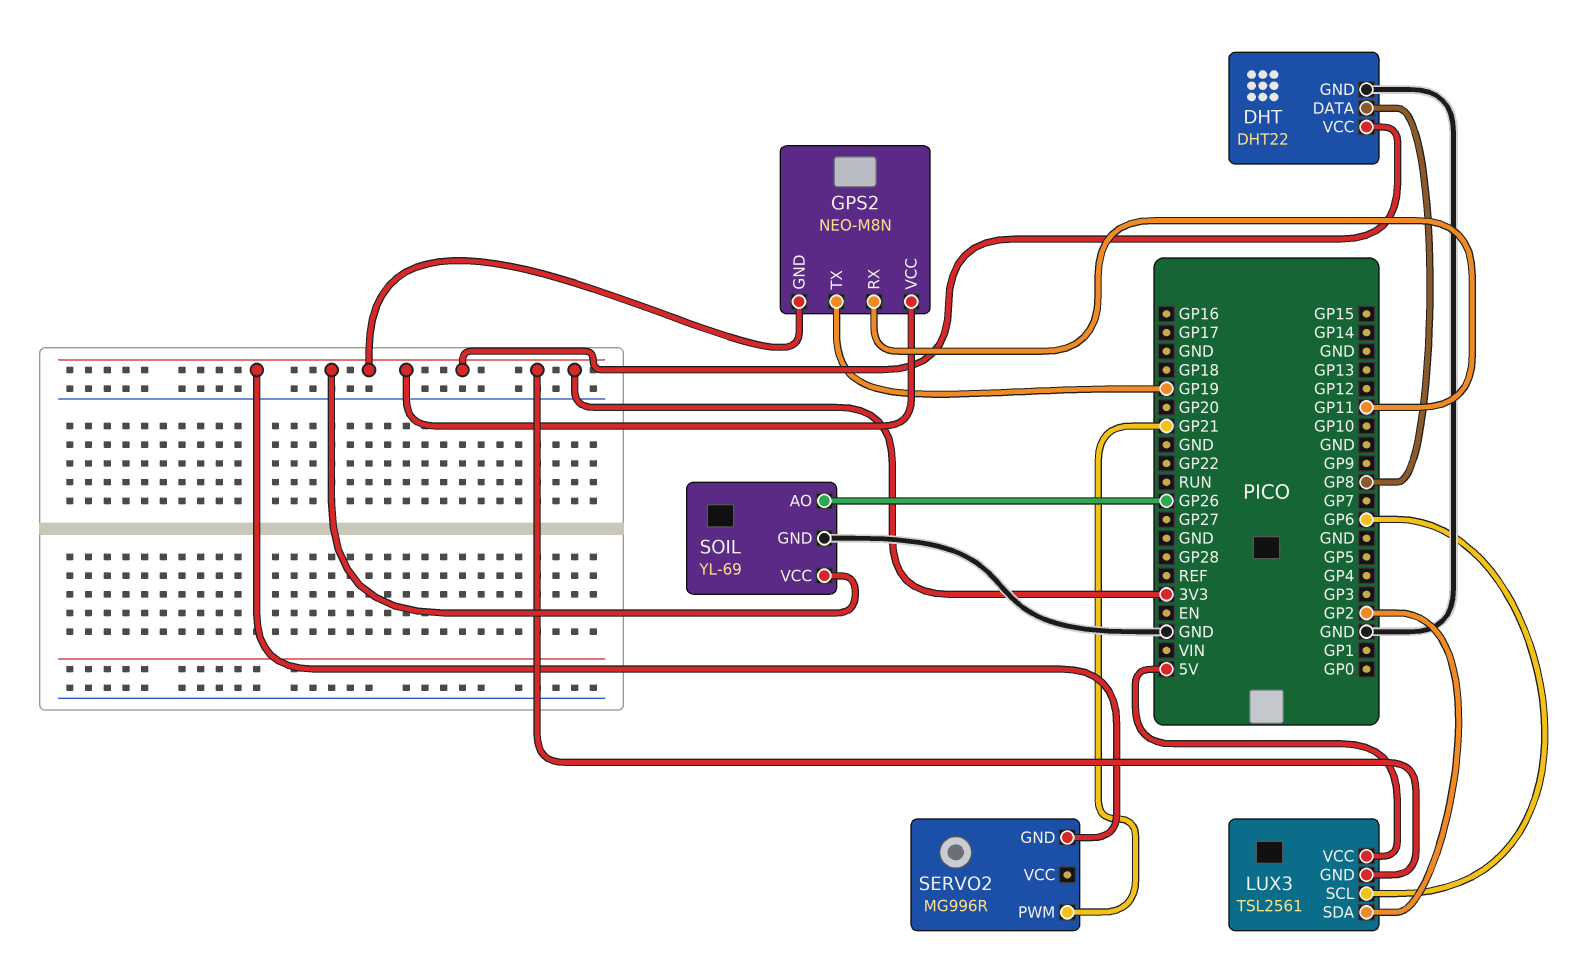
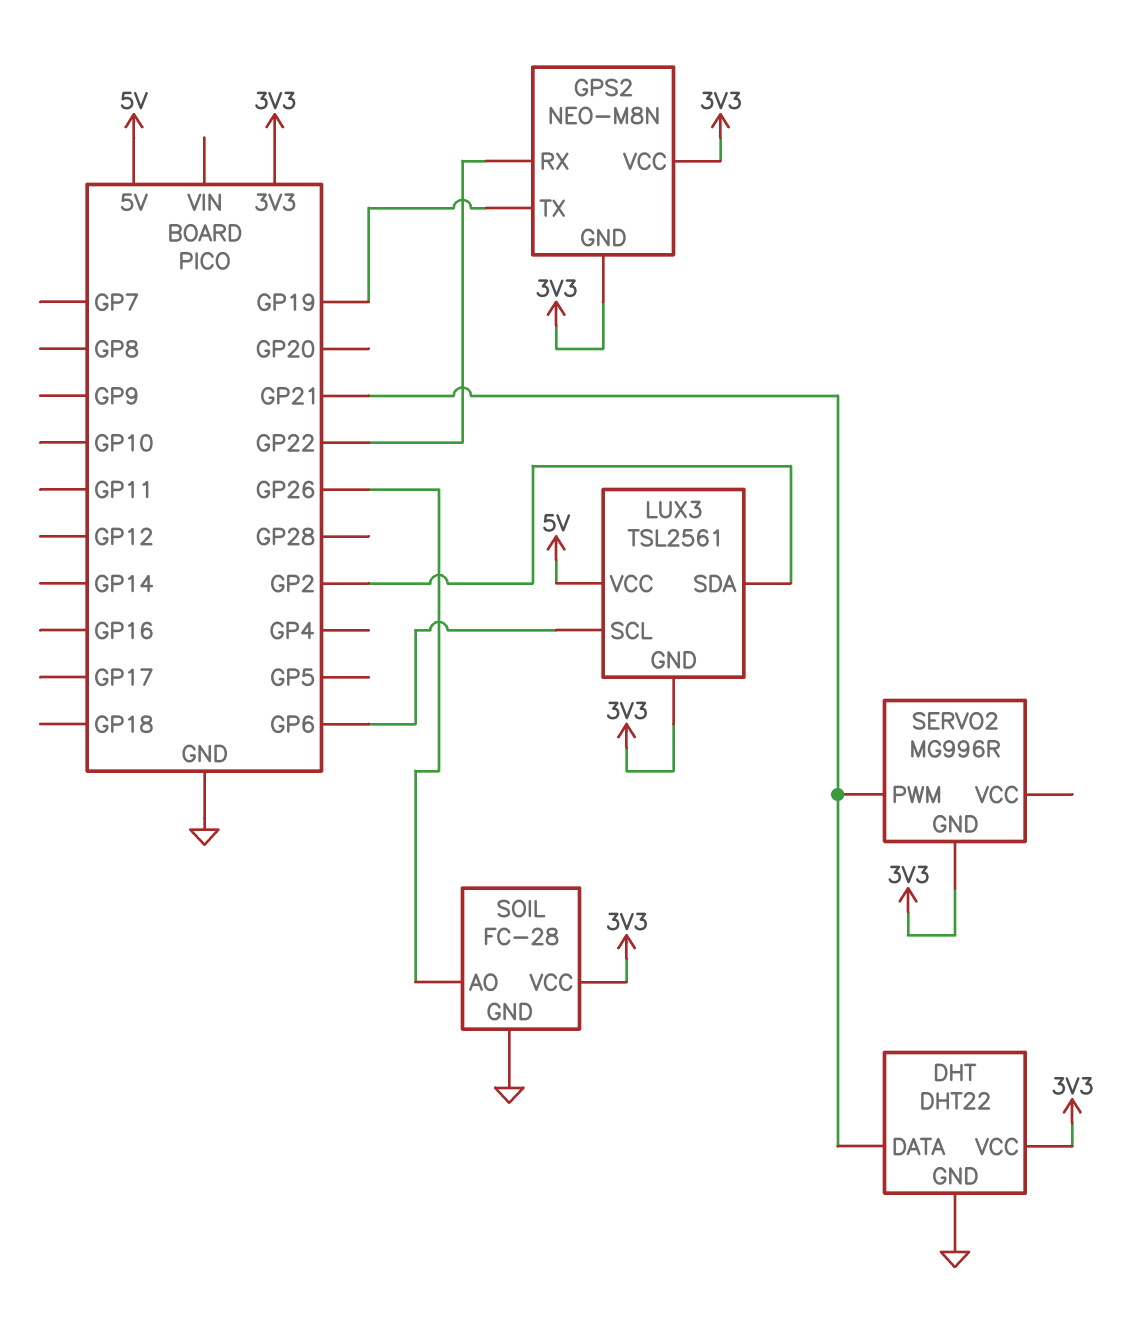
DHT pin DATA: GP8 -> GP21
GPS2 pin RX: GP11 -> GP22
SOIL: YL-69 -> FC-28

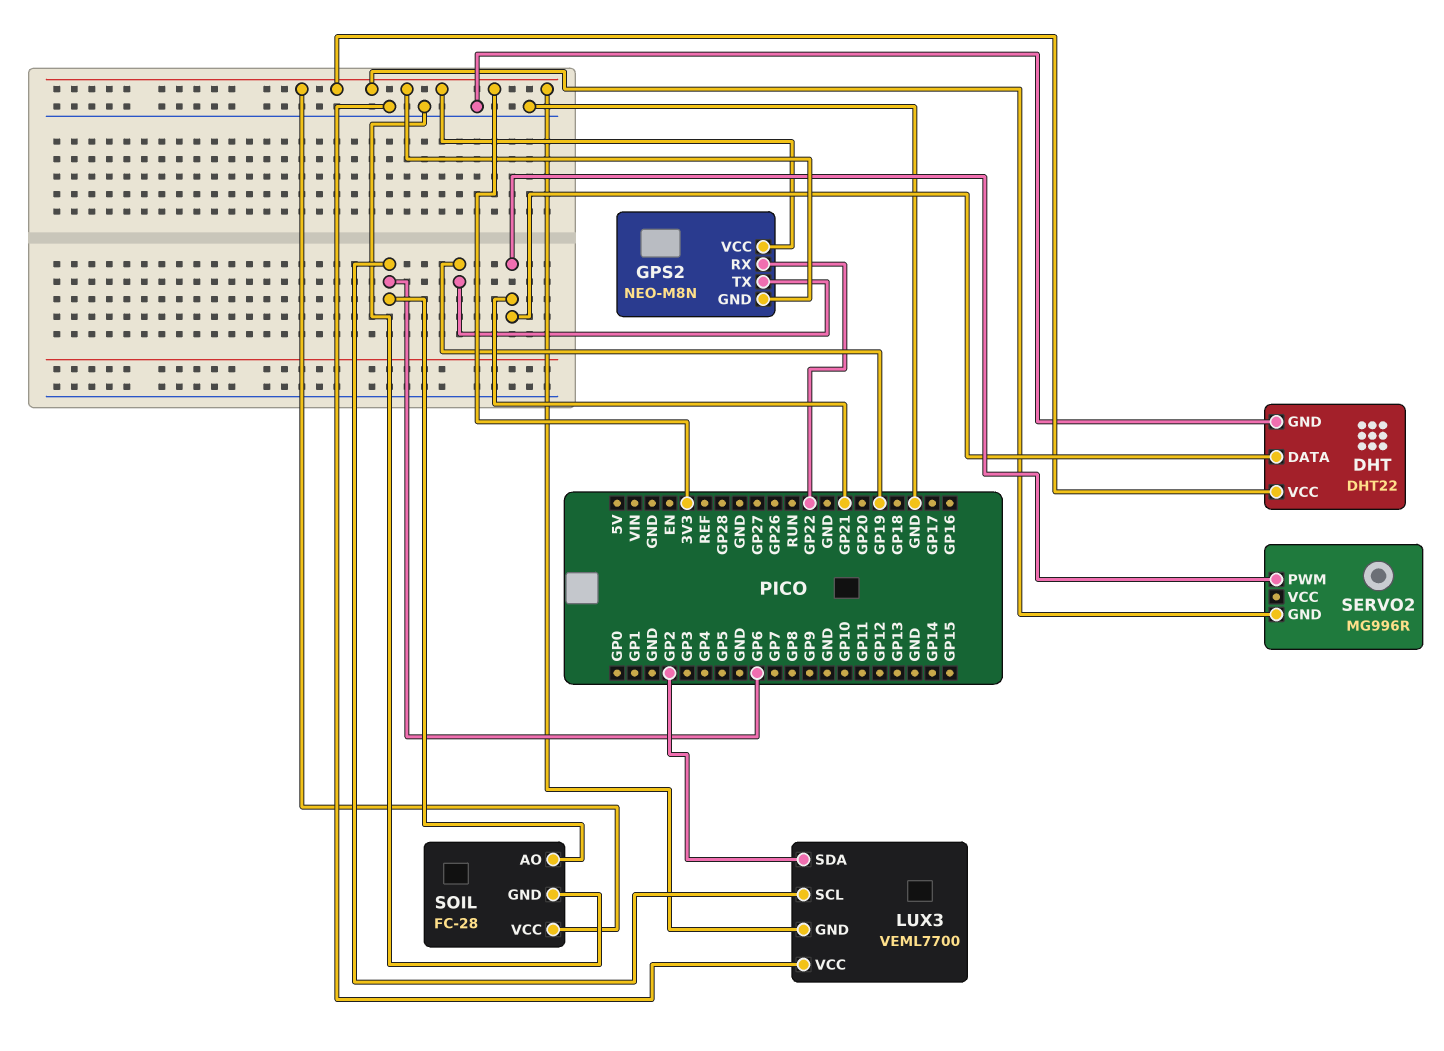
LUX3: TSL2561 -> VEML7700
LUX3 pin VCC: 5V -> GND
SOIL pin AO: GP26 -> GP6

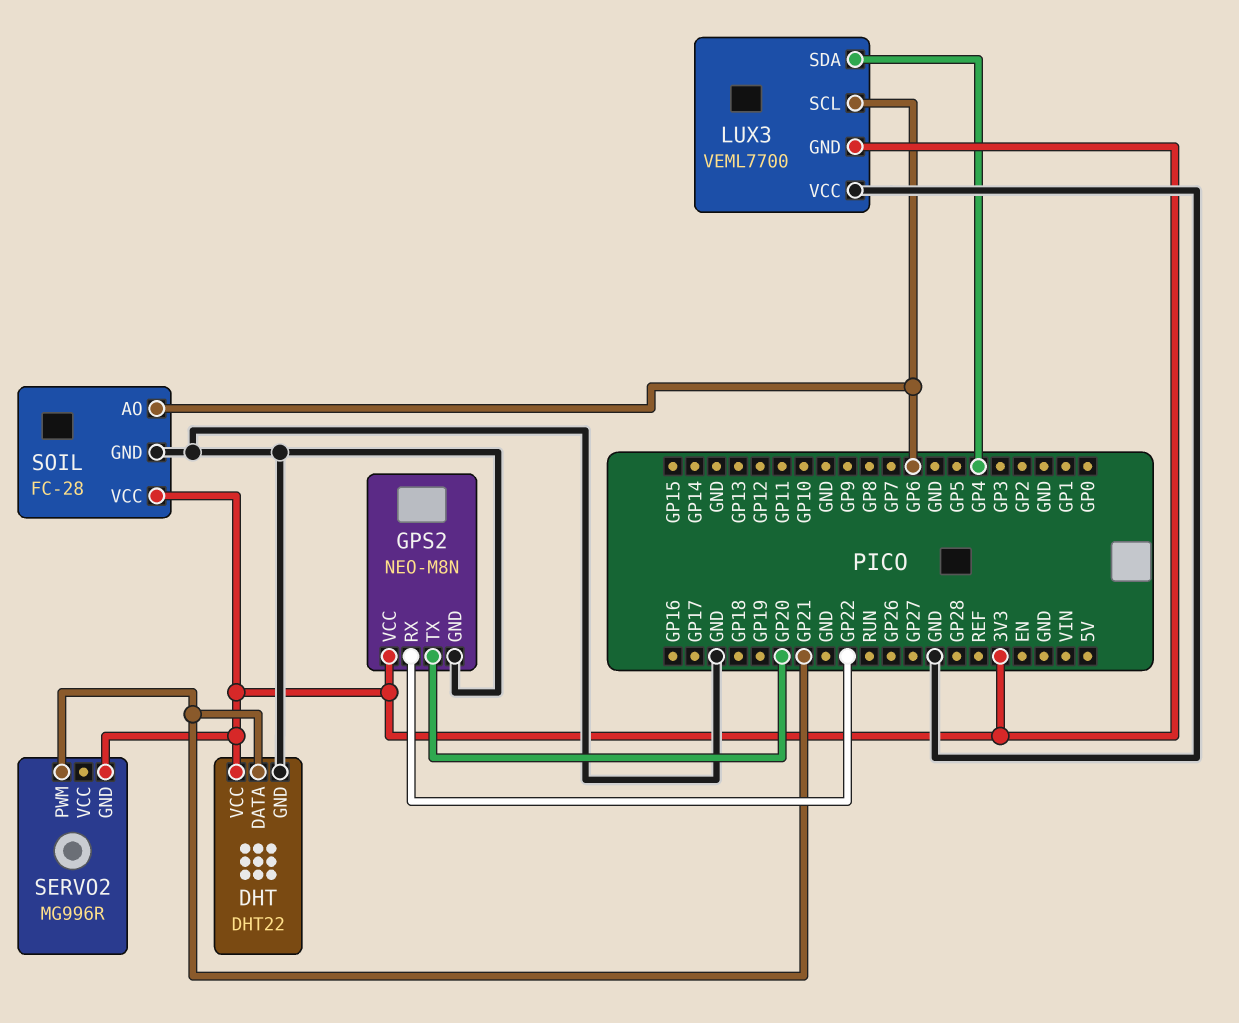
GPS2 pin GND: 3V3 -> GND
GPS2 pin TX: GP19 -> GP20
LUX3 pin SDA: GP2 -> GP4

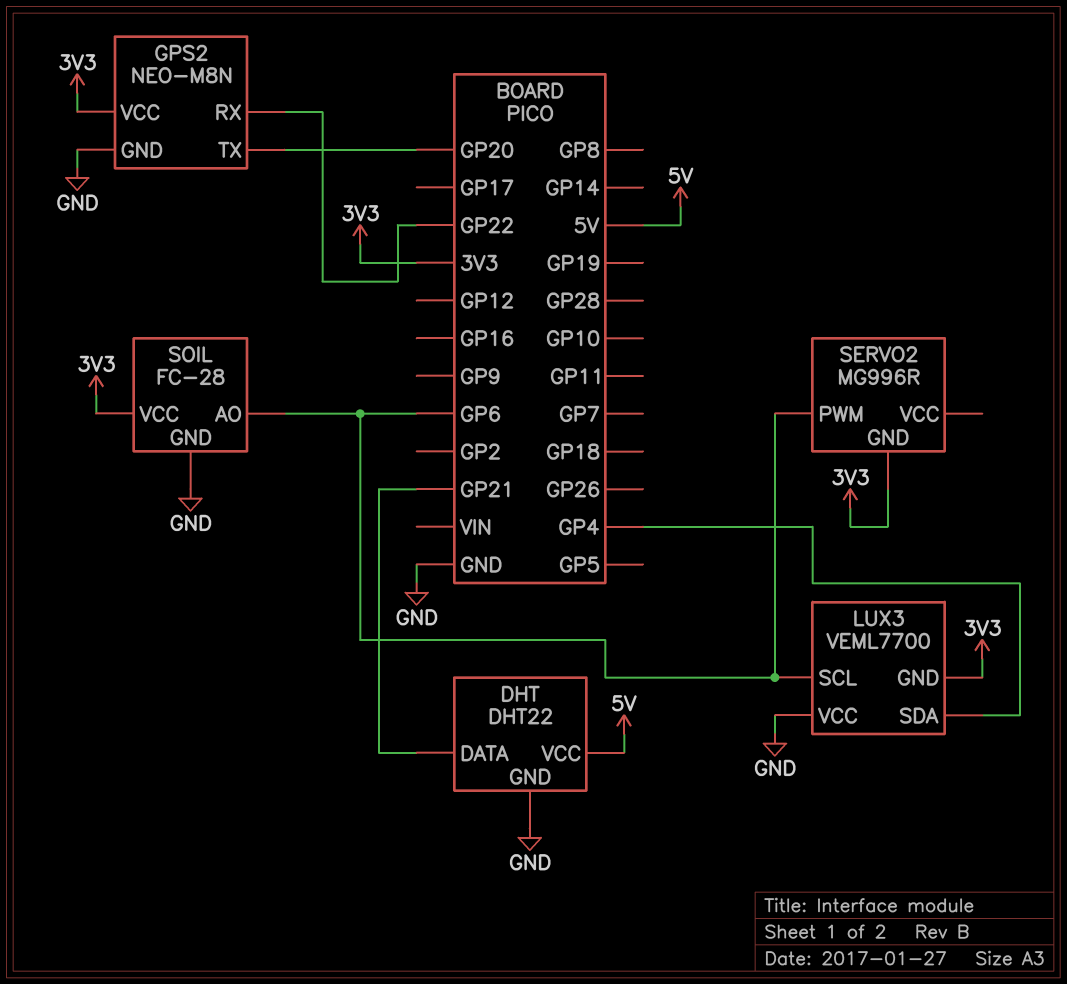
DHT pin VCC: 3V3 -> 5V
SERVO2 pin PWM: GP21 -> GP6

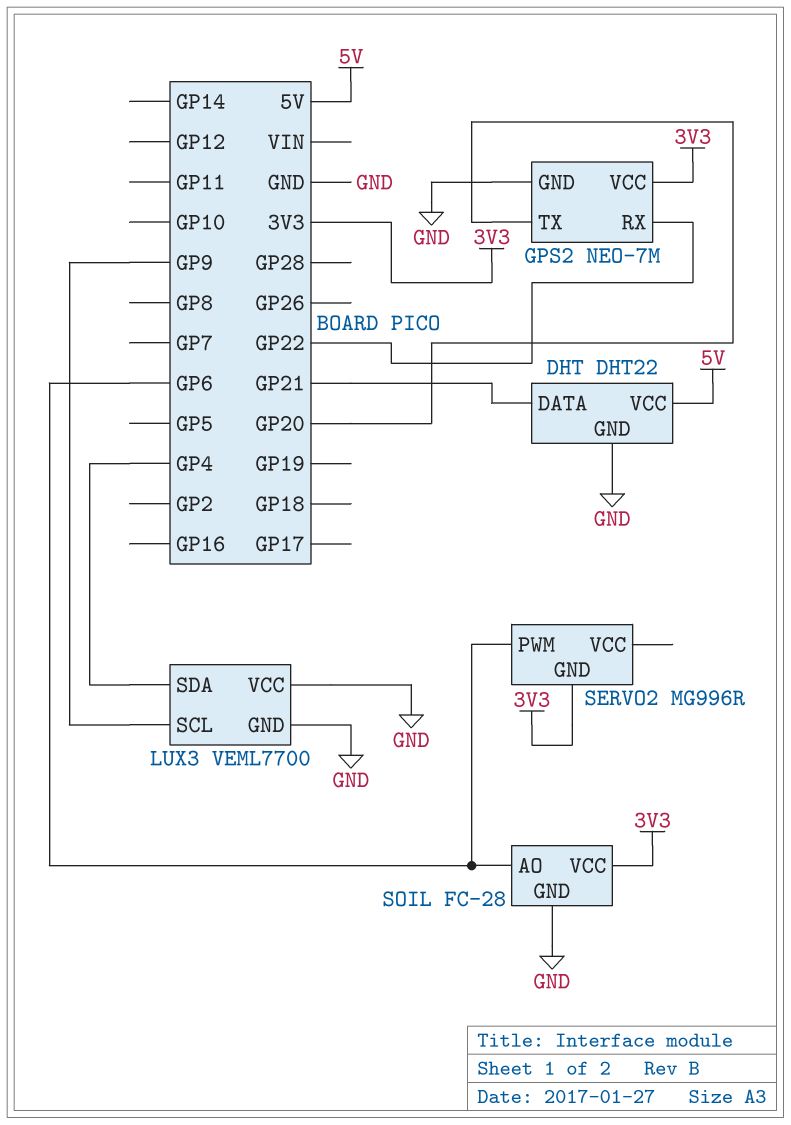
GPS2: NEO-M8N -> NEO-7M
LUX3 pin GND: 3V3 -> GND
LUX3 pin SCL: GP6 -> GP9

